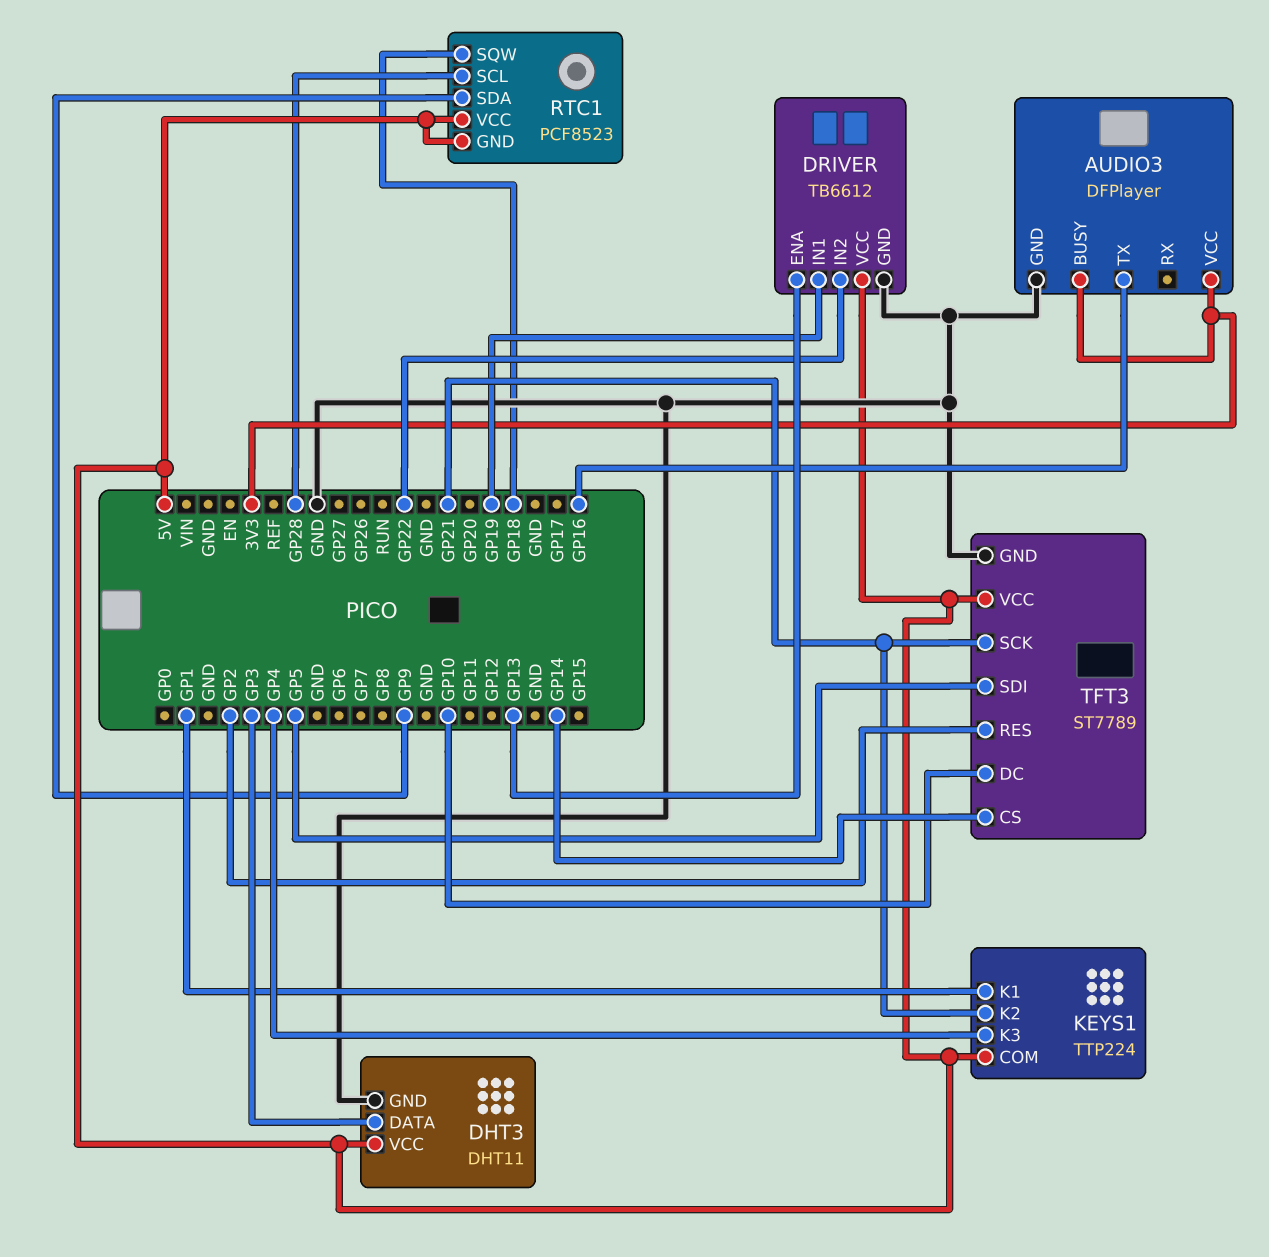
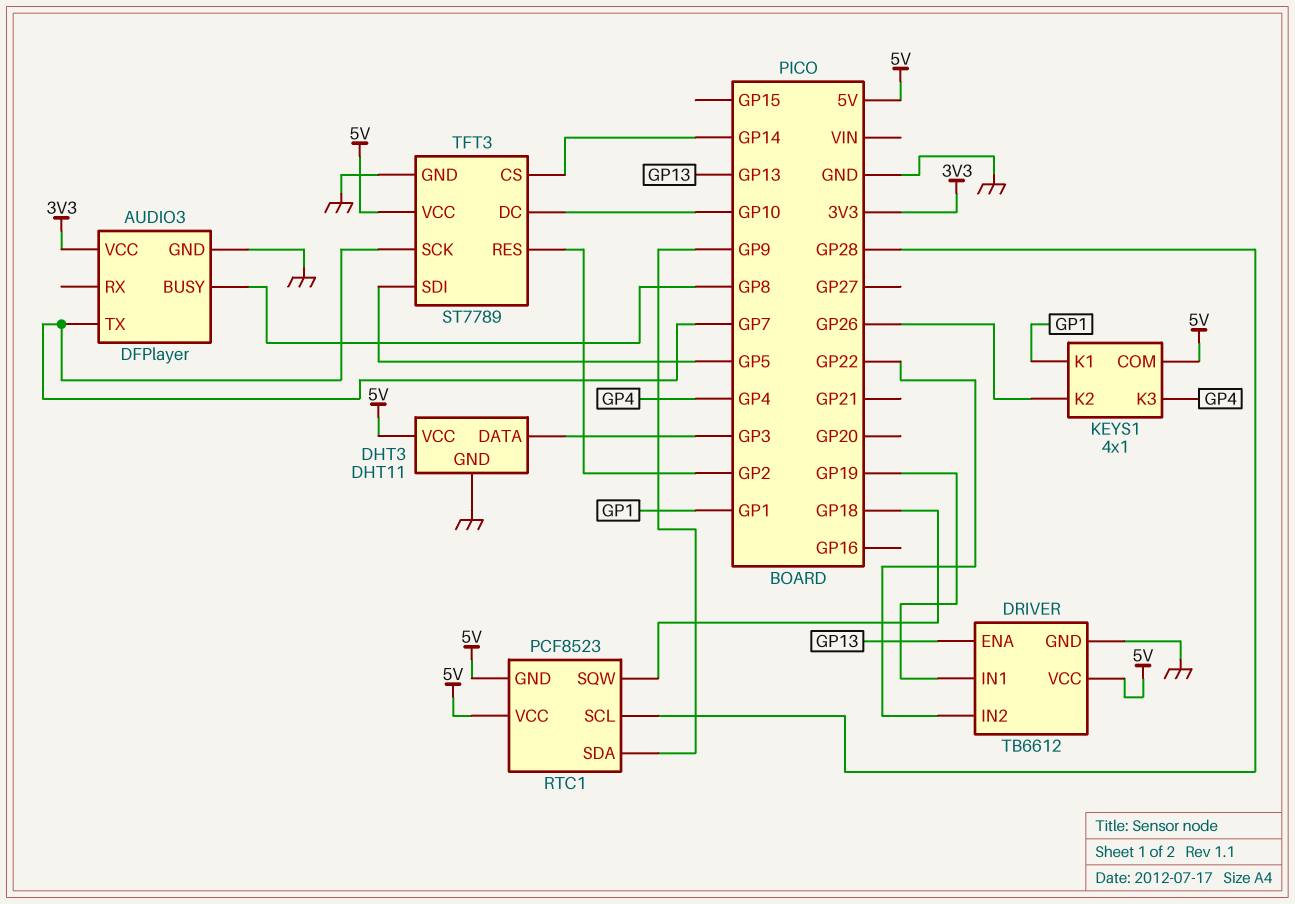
AUDIO3 pin BUSY: 3V3 -> GP8
AUDIO3 pin TX: GP16 -> GP7
KEYS1: TTP224 -> 4x1
KEYS1 pin K2: GP21 -> GP26
TFT3 pin SCK: GP21 -> GP7

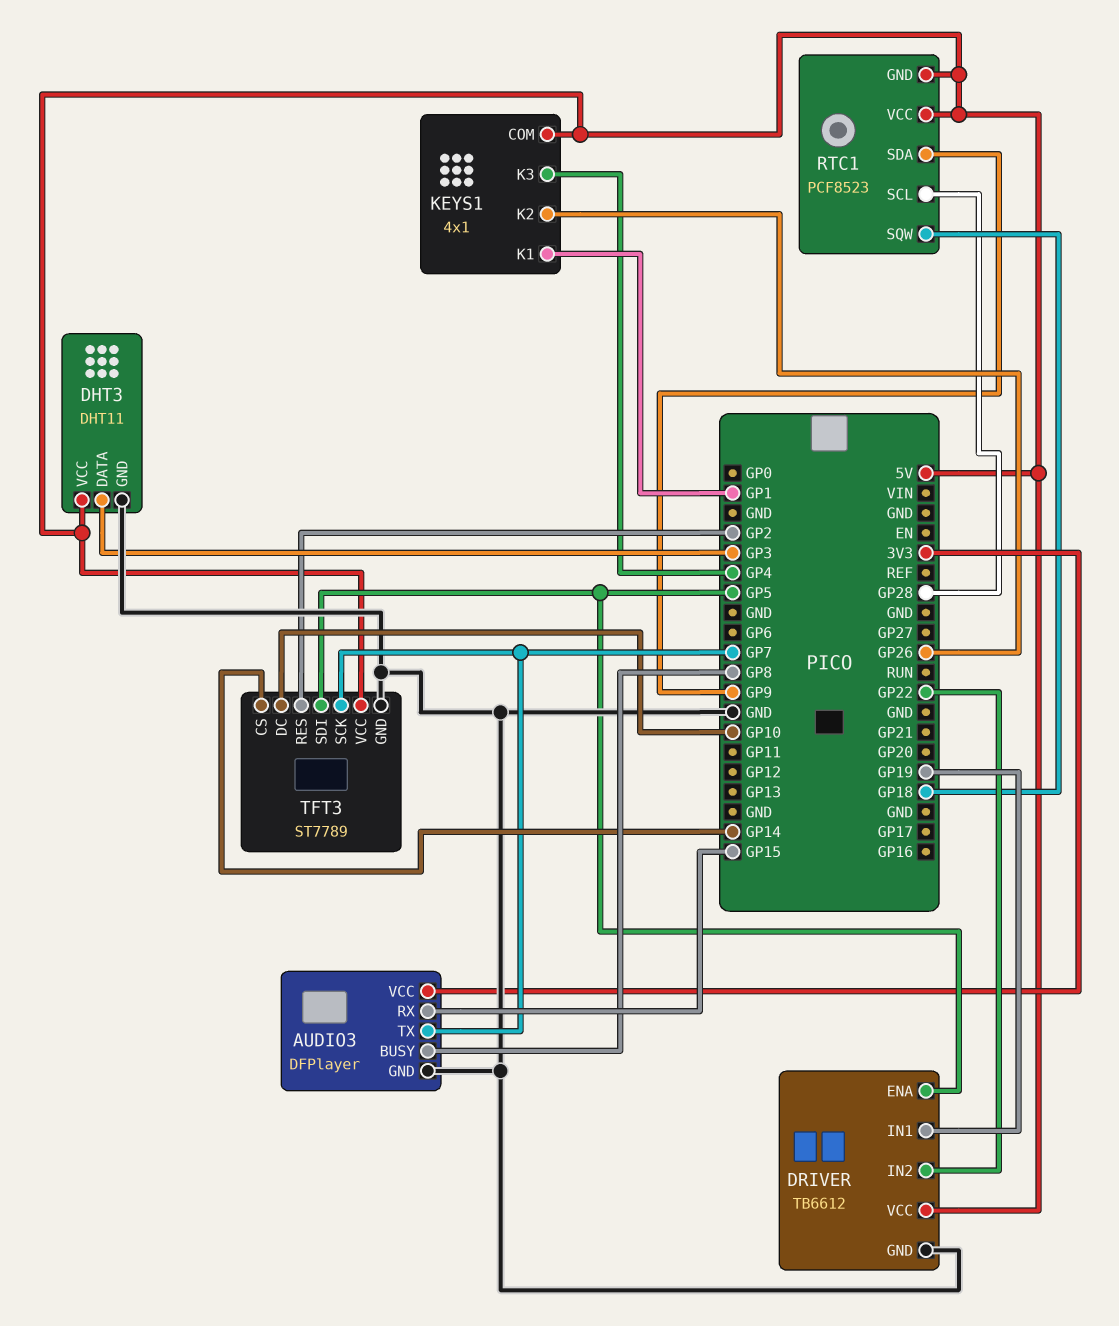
AUDIO3 pin RX: none -> GP15
DRIVER pin ENA: GP13 -> GP5

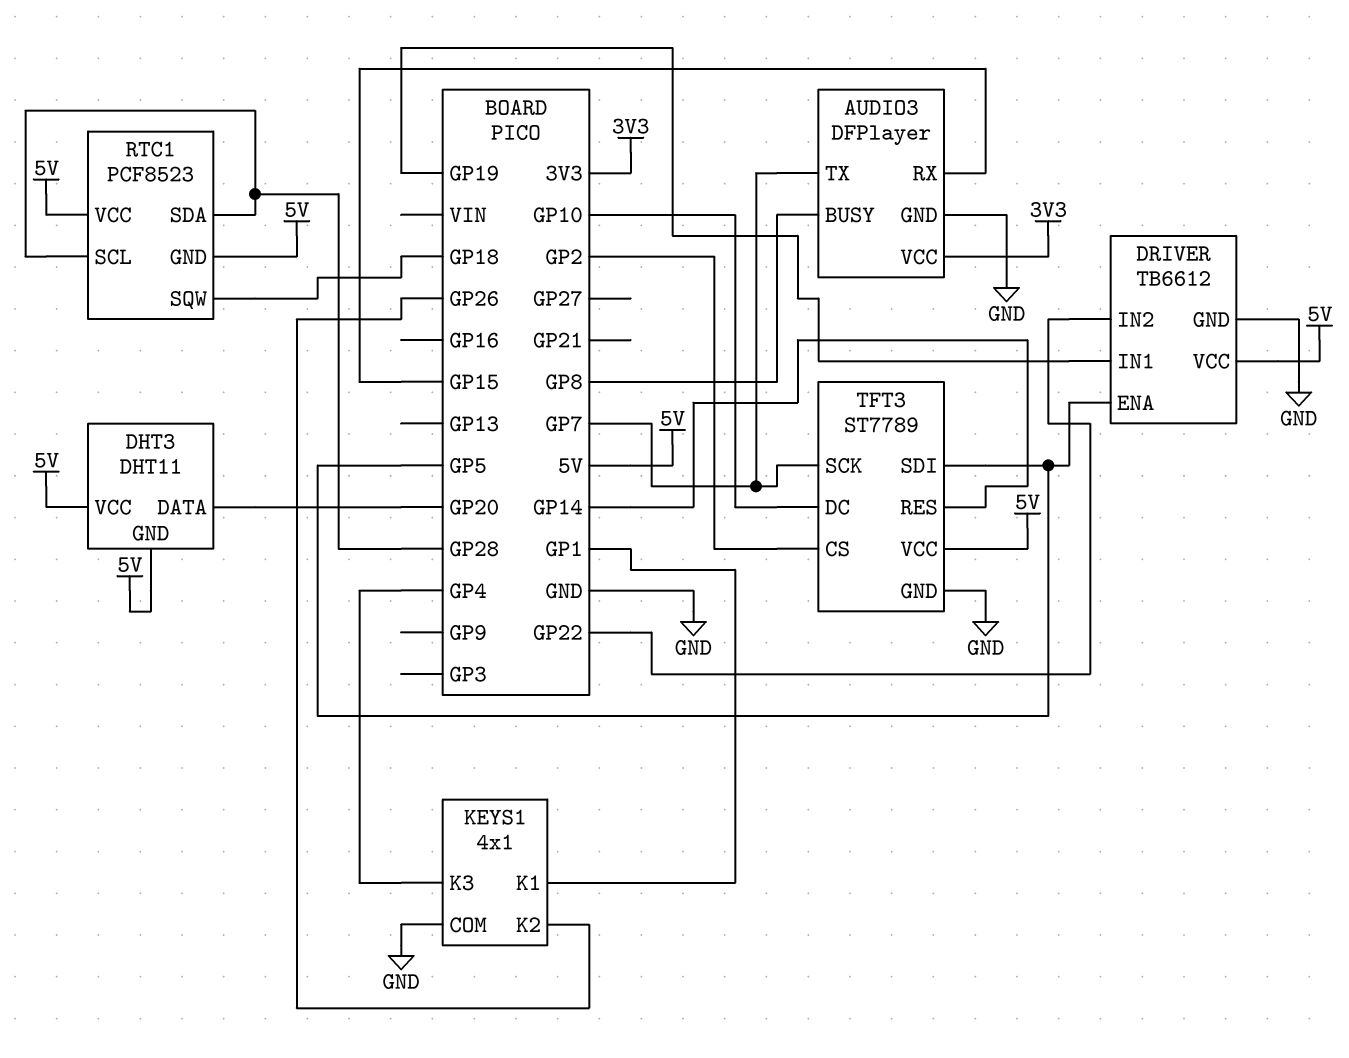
DHT3 pin DATA: GP3 -> GP20
DHT3 pin GND: GND -> 5V
KEYS1 pin COM: 5V -> GND
RTC1 pin SDA: GP9 -> GP28
TFT3 pin CS: GP14 -> GP2
TFT3 pin RES: GP2 -> GP14

